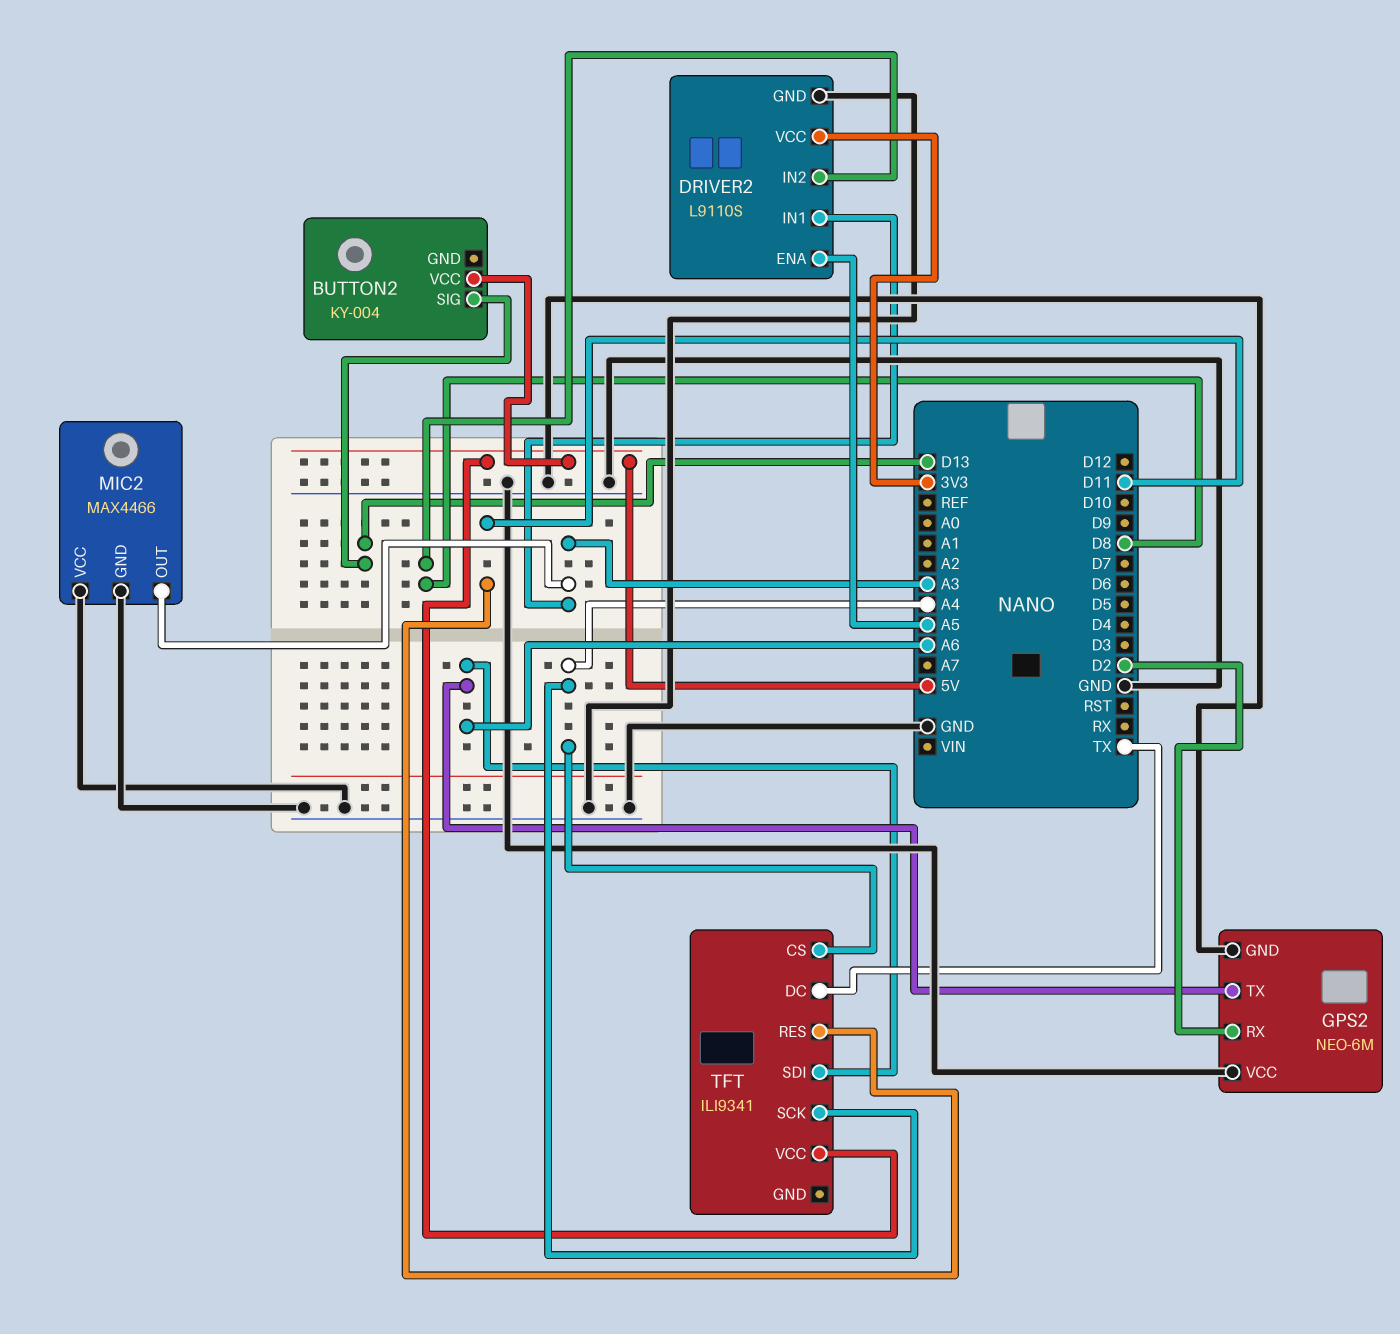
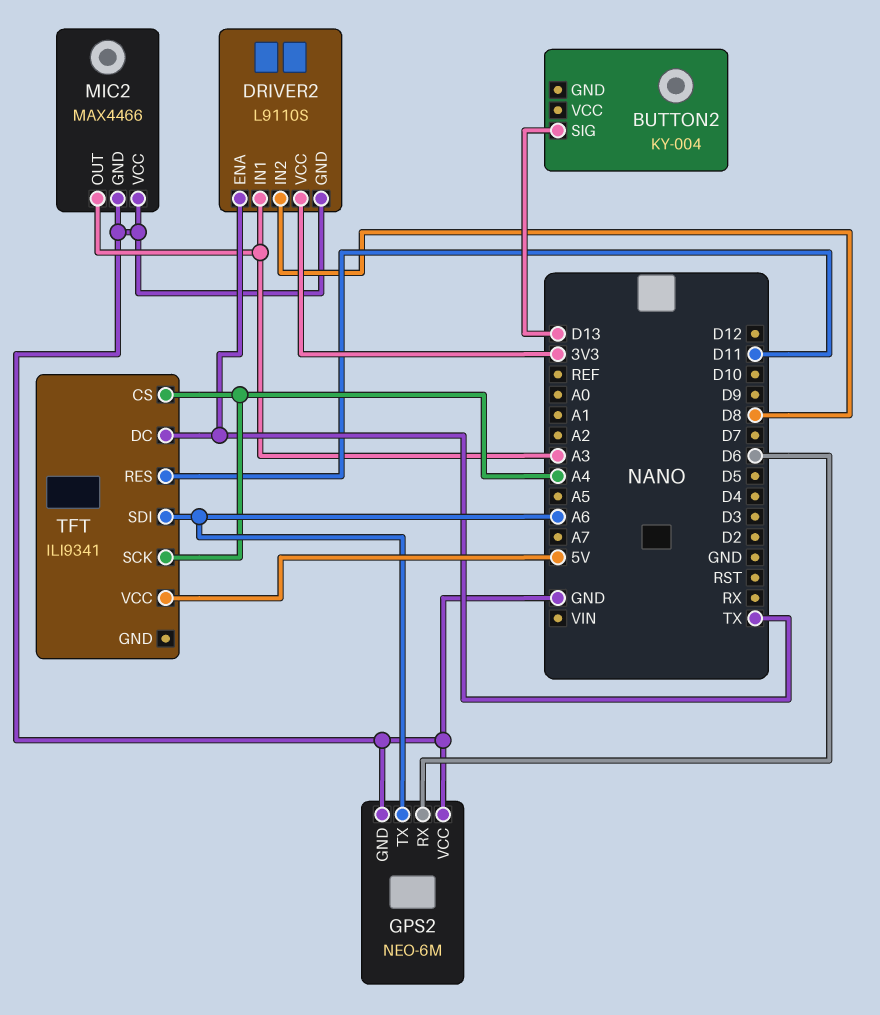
BUTTON2 pin VCC: 5V -> none
DRIVER2 pin ENA: A5 -> TX
GPS2 pin RX: D2 -> D6

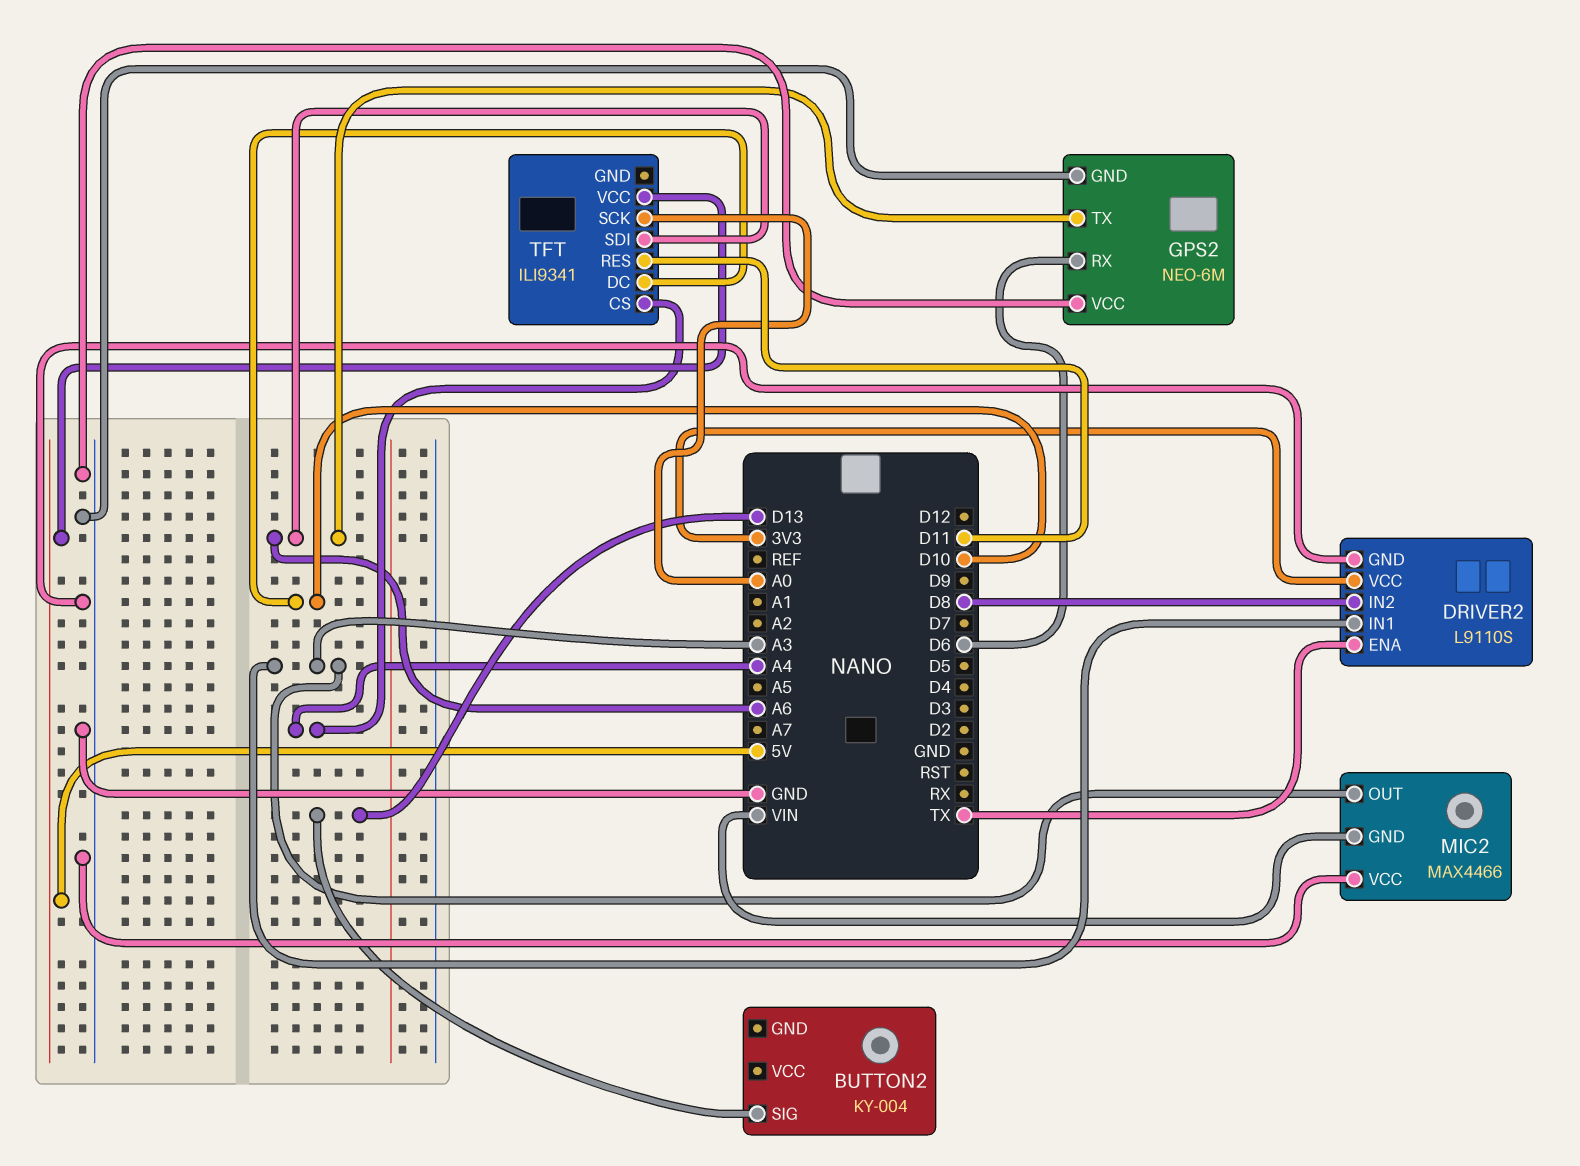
MIC2 pin GND: GND -> VIN
TFT pin DC: TX -> D10
TFT pin SCK: A4 -> A0

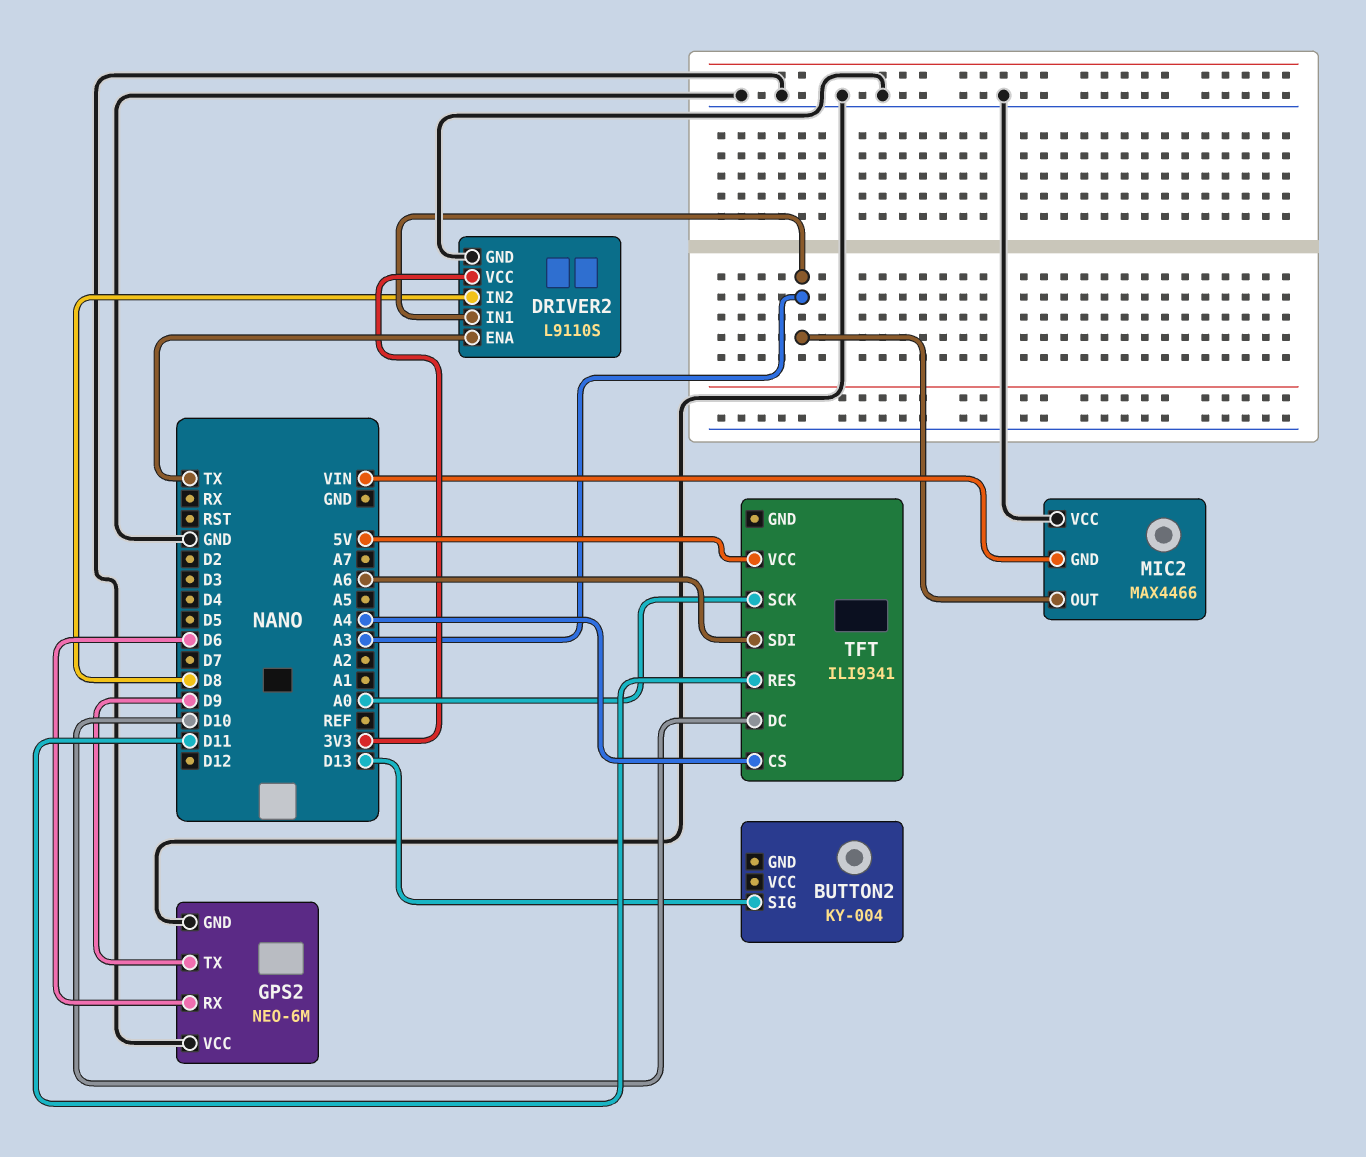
GPS2 pin TX: A6 -> D9

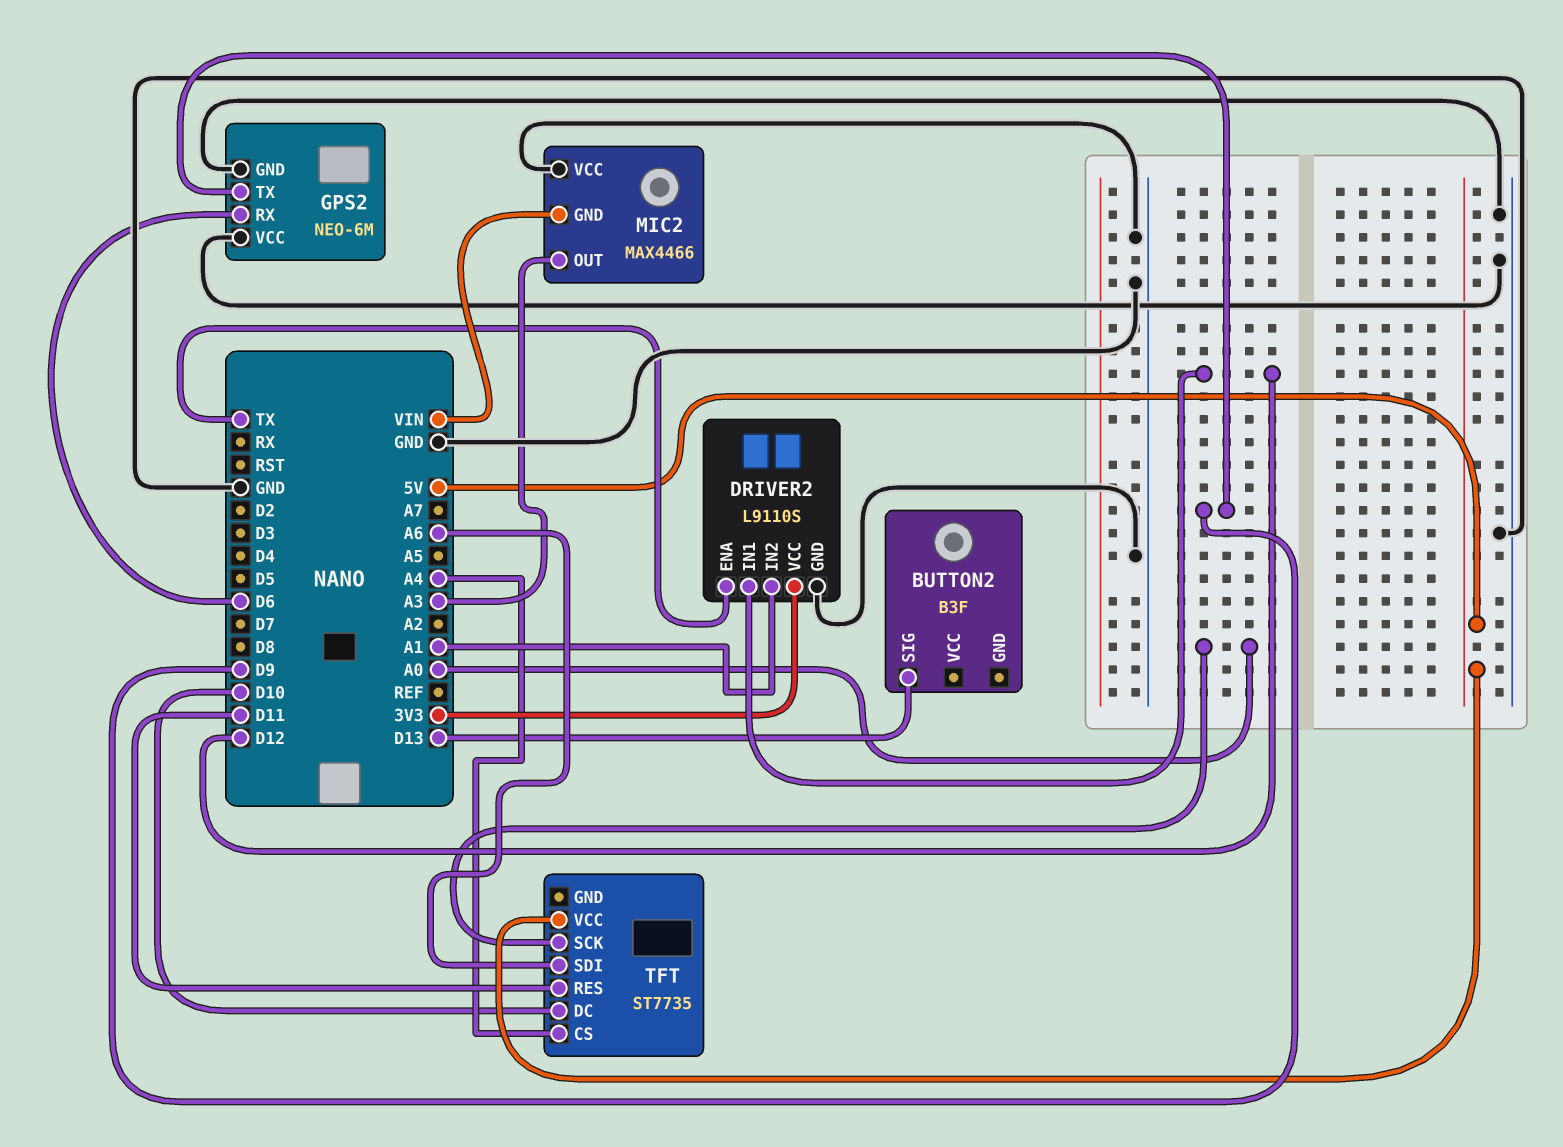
BUTTON2: KY-004 -> B3F
DRIVER2 pin IN1: A3 -> D12
DRIVER2 pin IN2: D8 -> A1
TFT: ILI9341 -> ST7735

